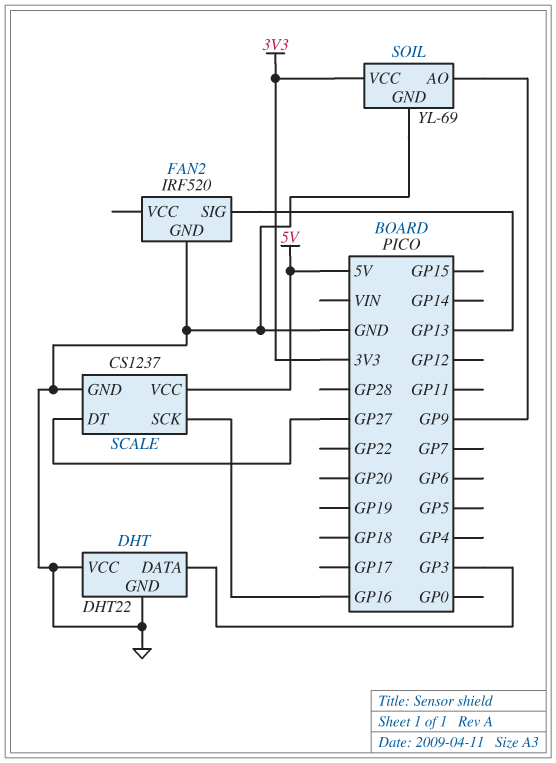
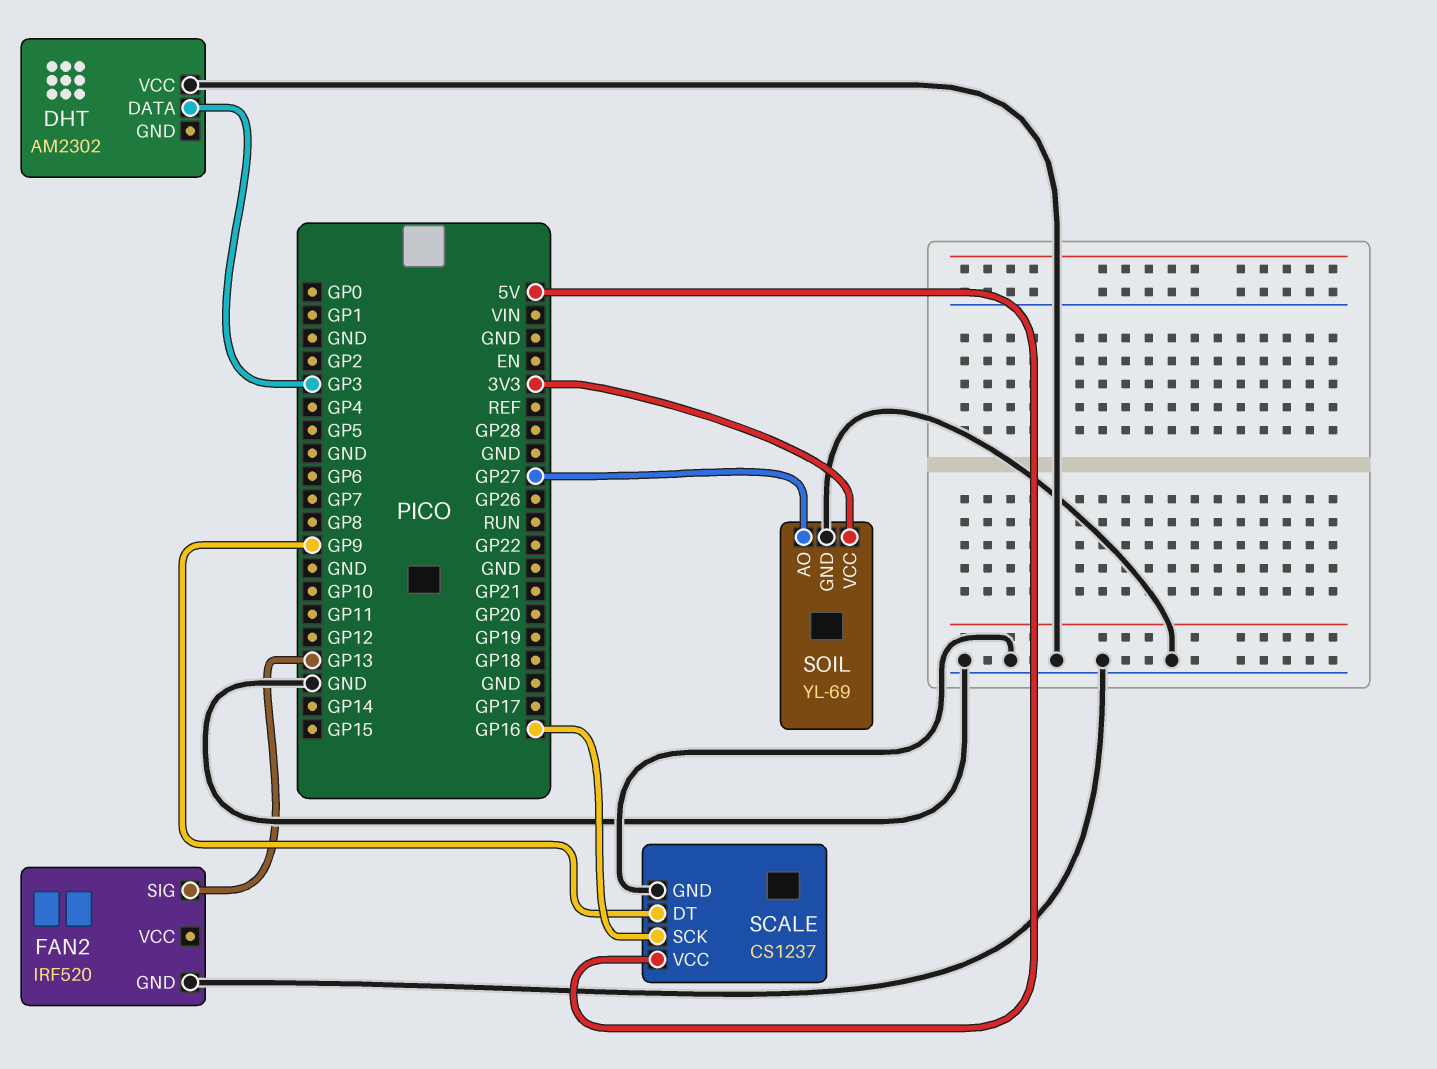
DHT: DHT22 -> AM2302
DHT pin GND: GND -> none
SCALE pin DT: GP27 -> GP9
SOIL pin AO: GP9 -> GP27

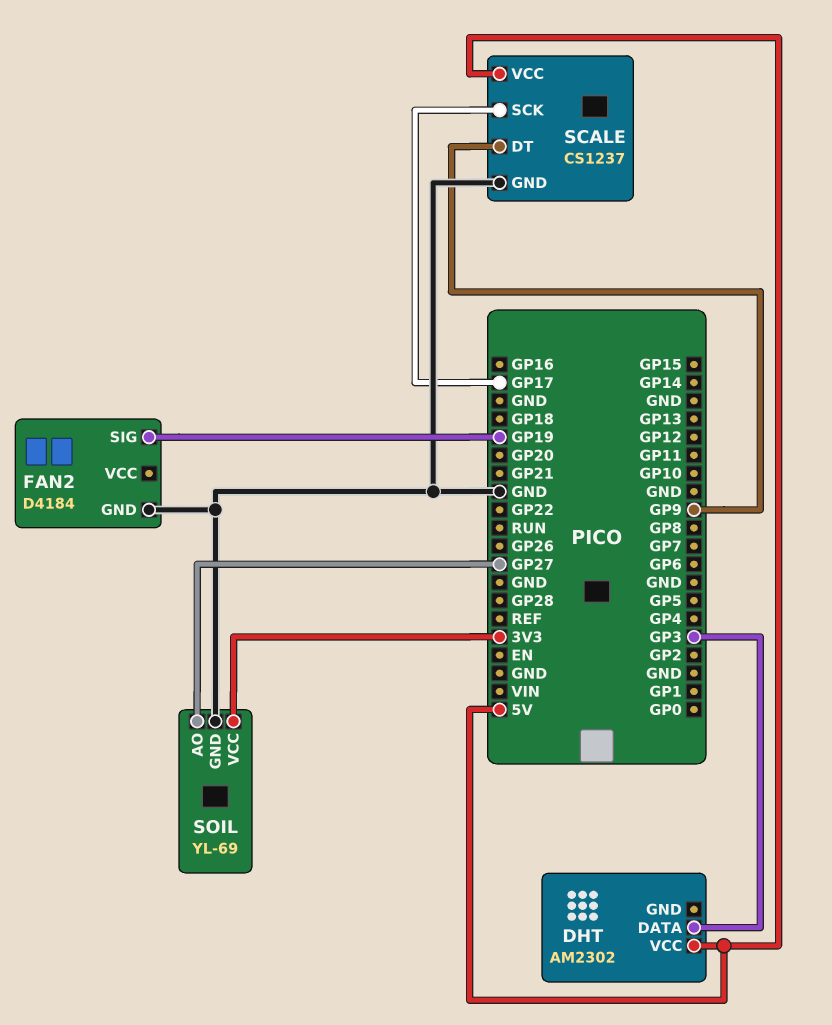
DHT pin VCC: GND -> 5V
FAN2: IRF520 -> D4184
FAN2 pin SIG: GP13 -> GP19
SCALE pin SCK: GP16 -> GP17

